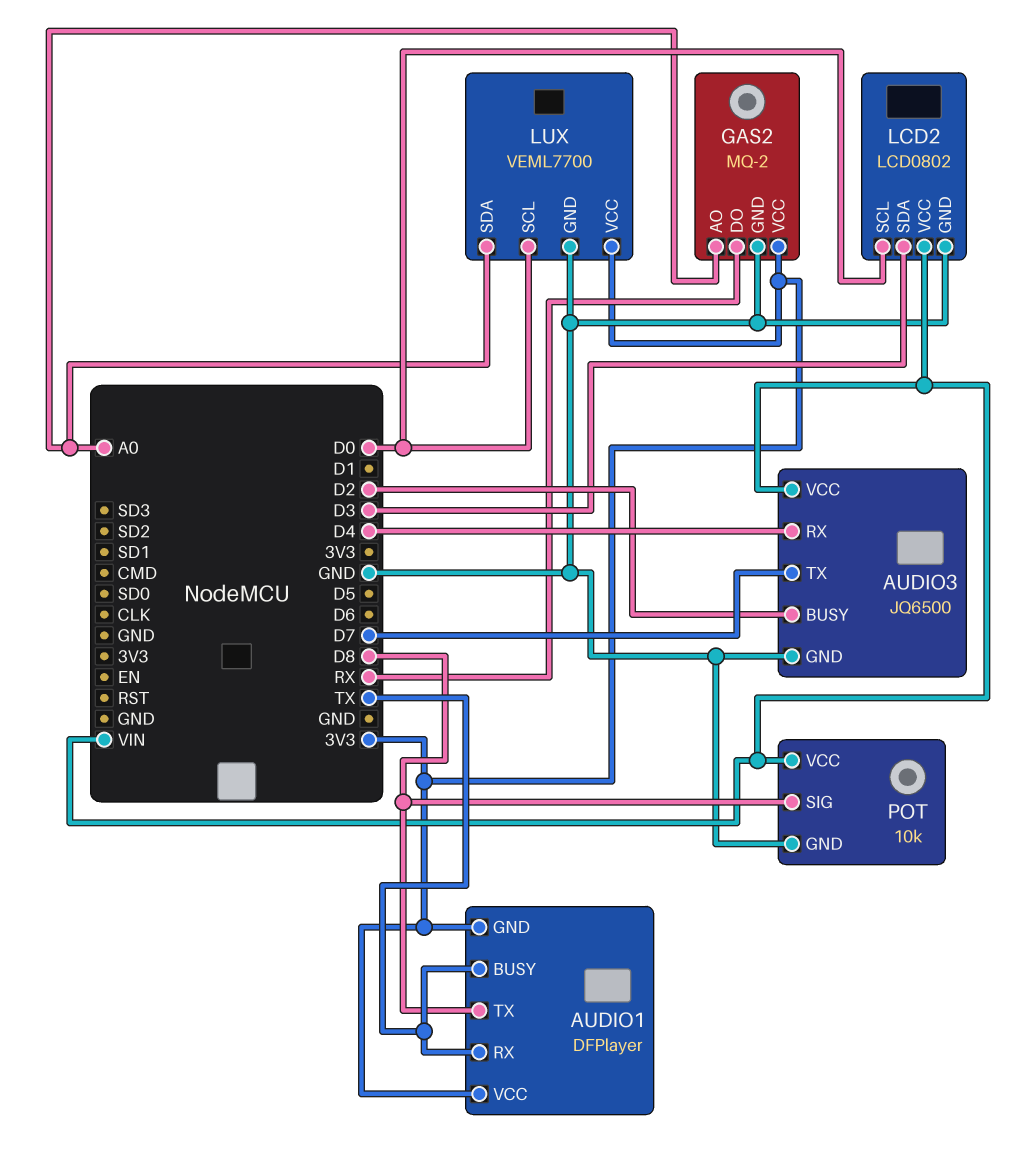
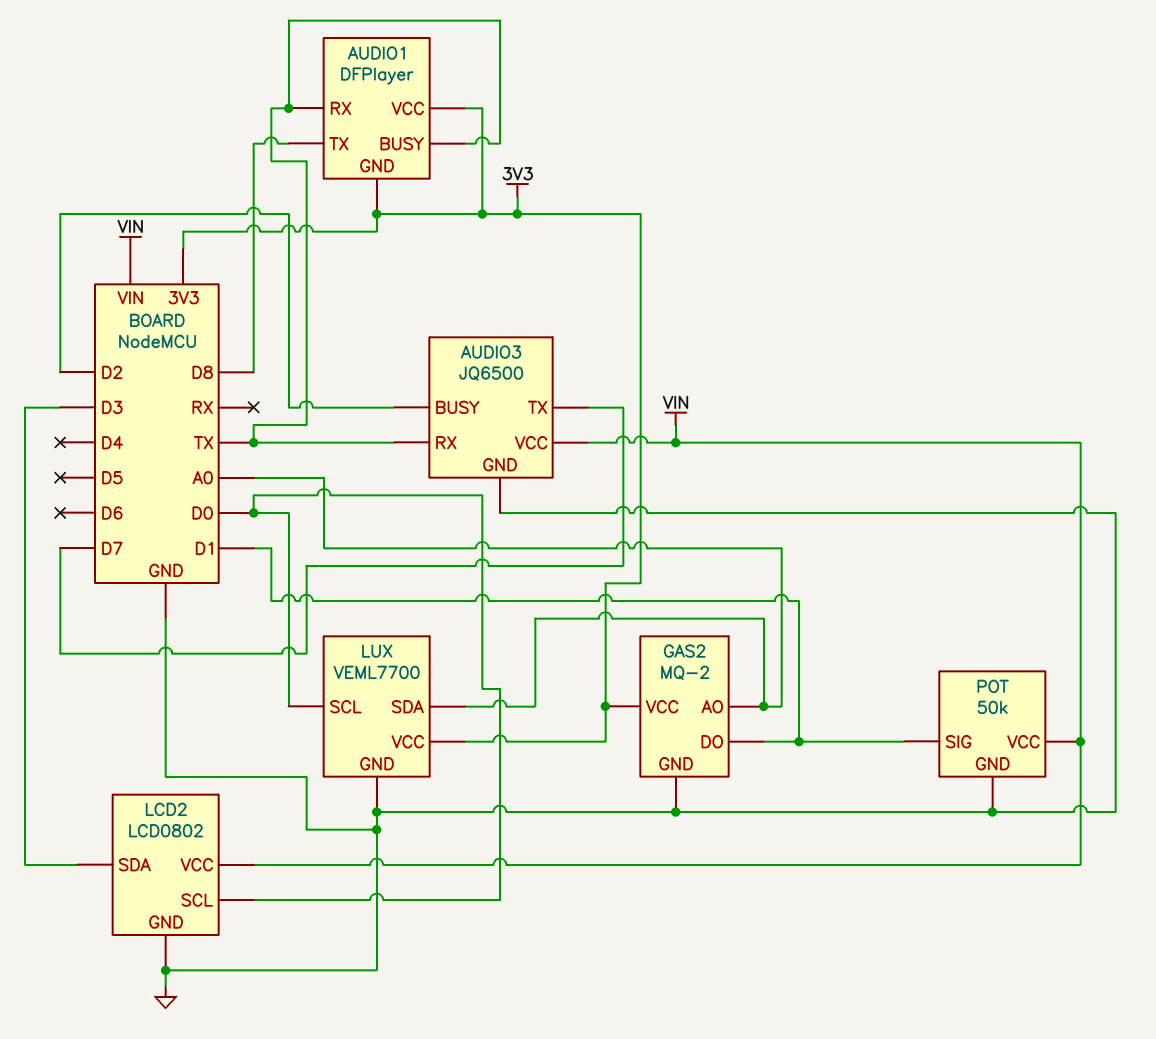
AUDIO3 pin RX: D4 -> TX
GAS2 pin DO: RX -> D1
POT: 10k -> 50k
POT pin SIG: D8 -> D1

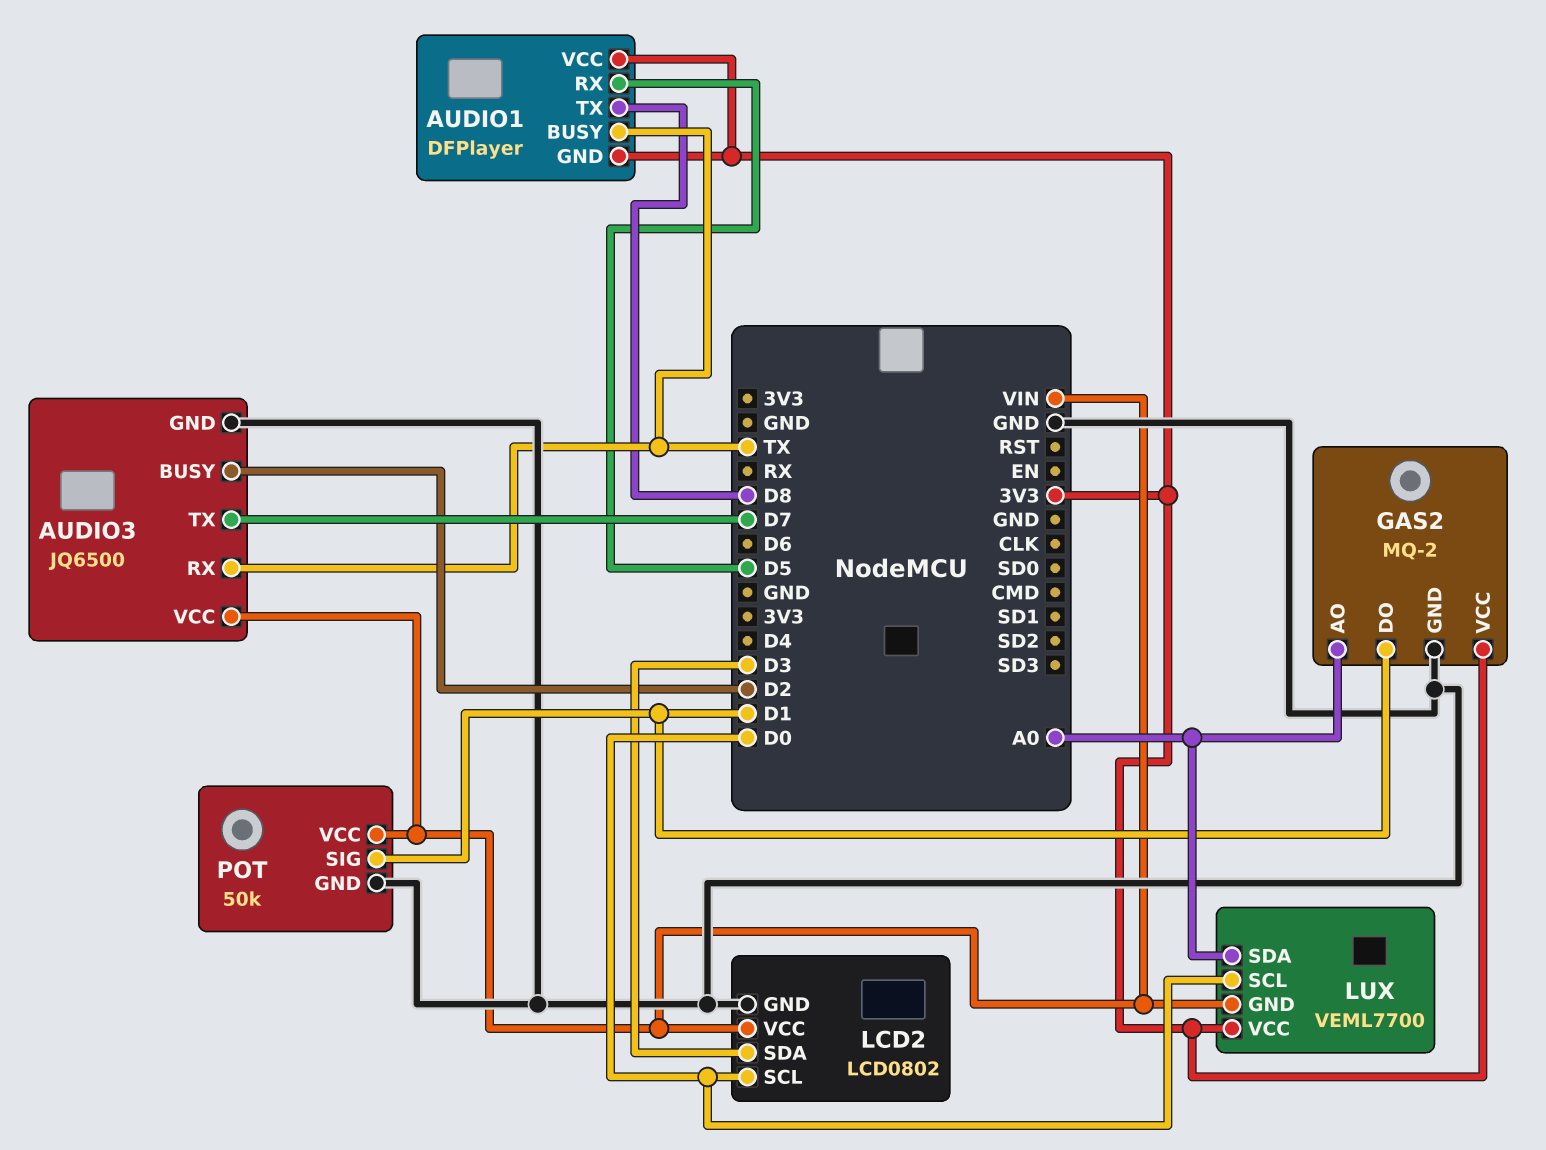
AUDIO1 pin RX: TX -> D5
LUX pin GND: GND -> VIN

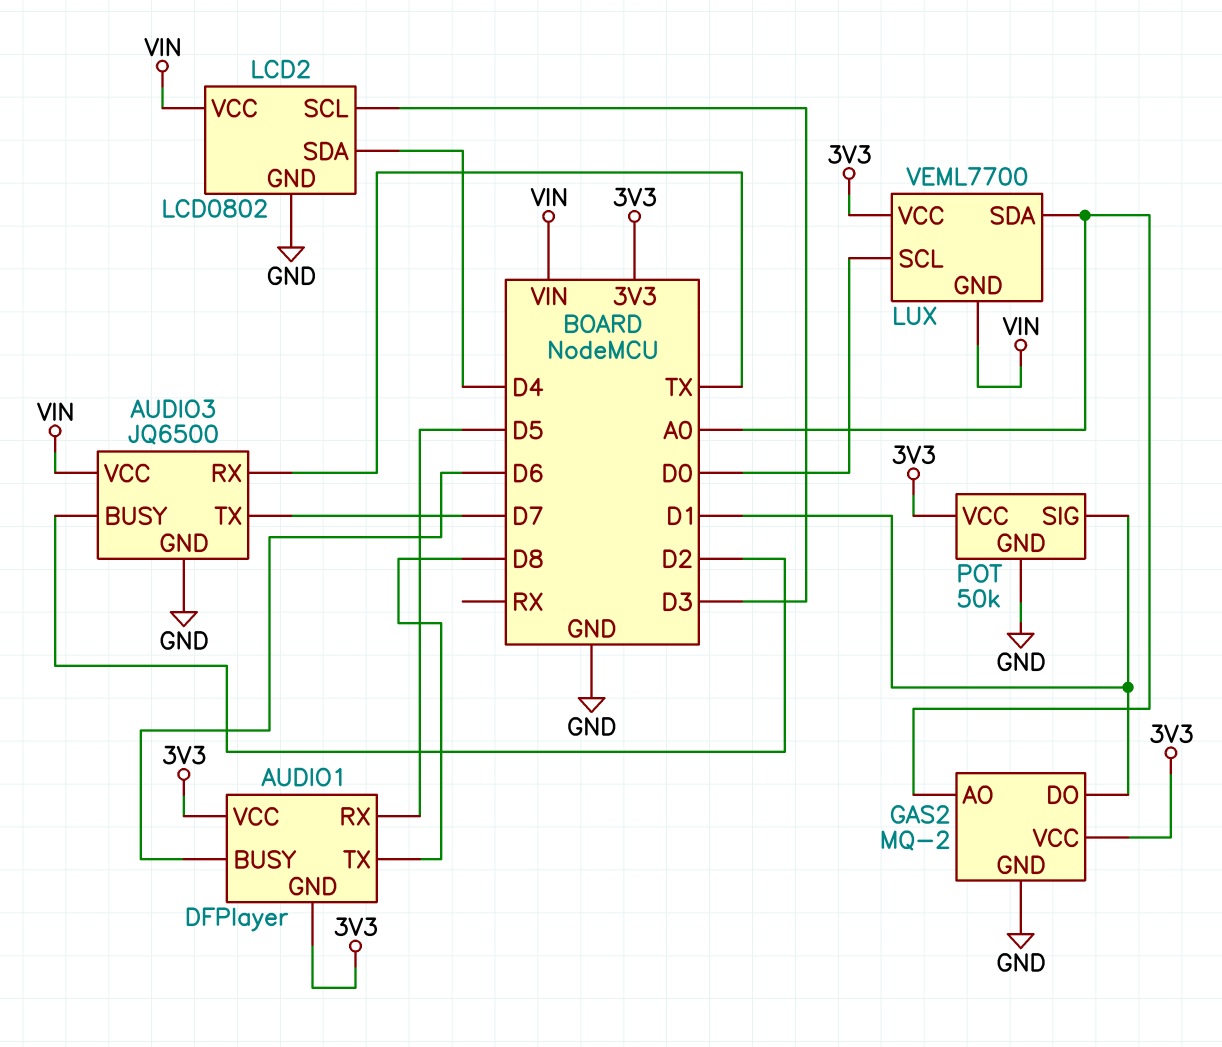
AUDIO1 pin BUSY: TX -> D6
LCD2 pin SCL: D0 -> D3
LCD2 pin SDA: D3 -> D4
POT pin VCC: VIN -> 3V3

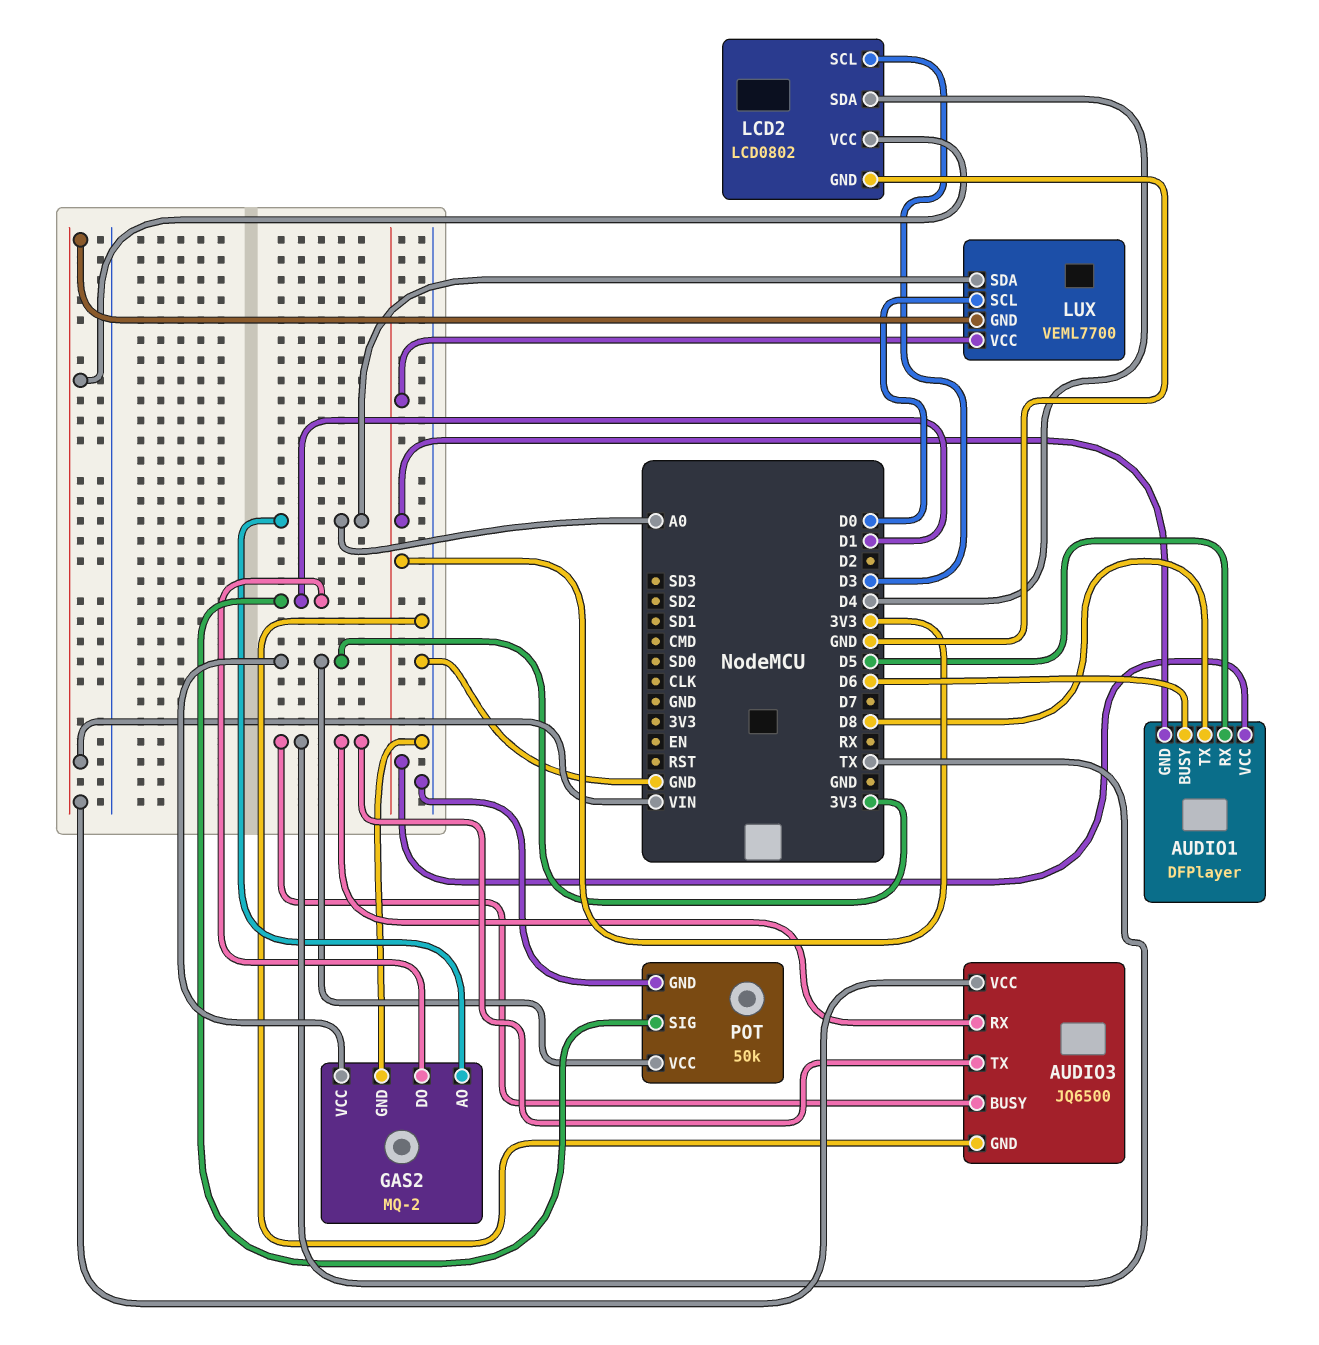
AUDIO3 pin BUSY: D2 -> TX
AUDIO3 pin TX: D7 -> TX

